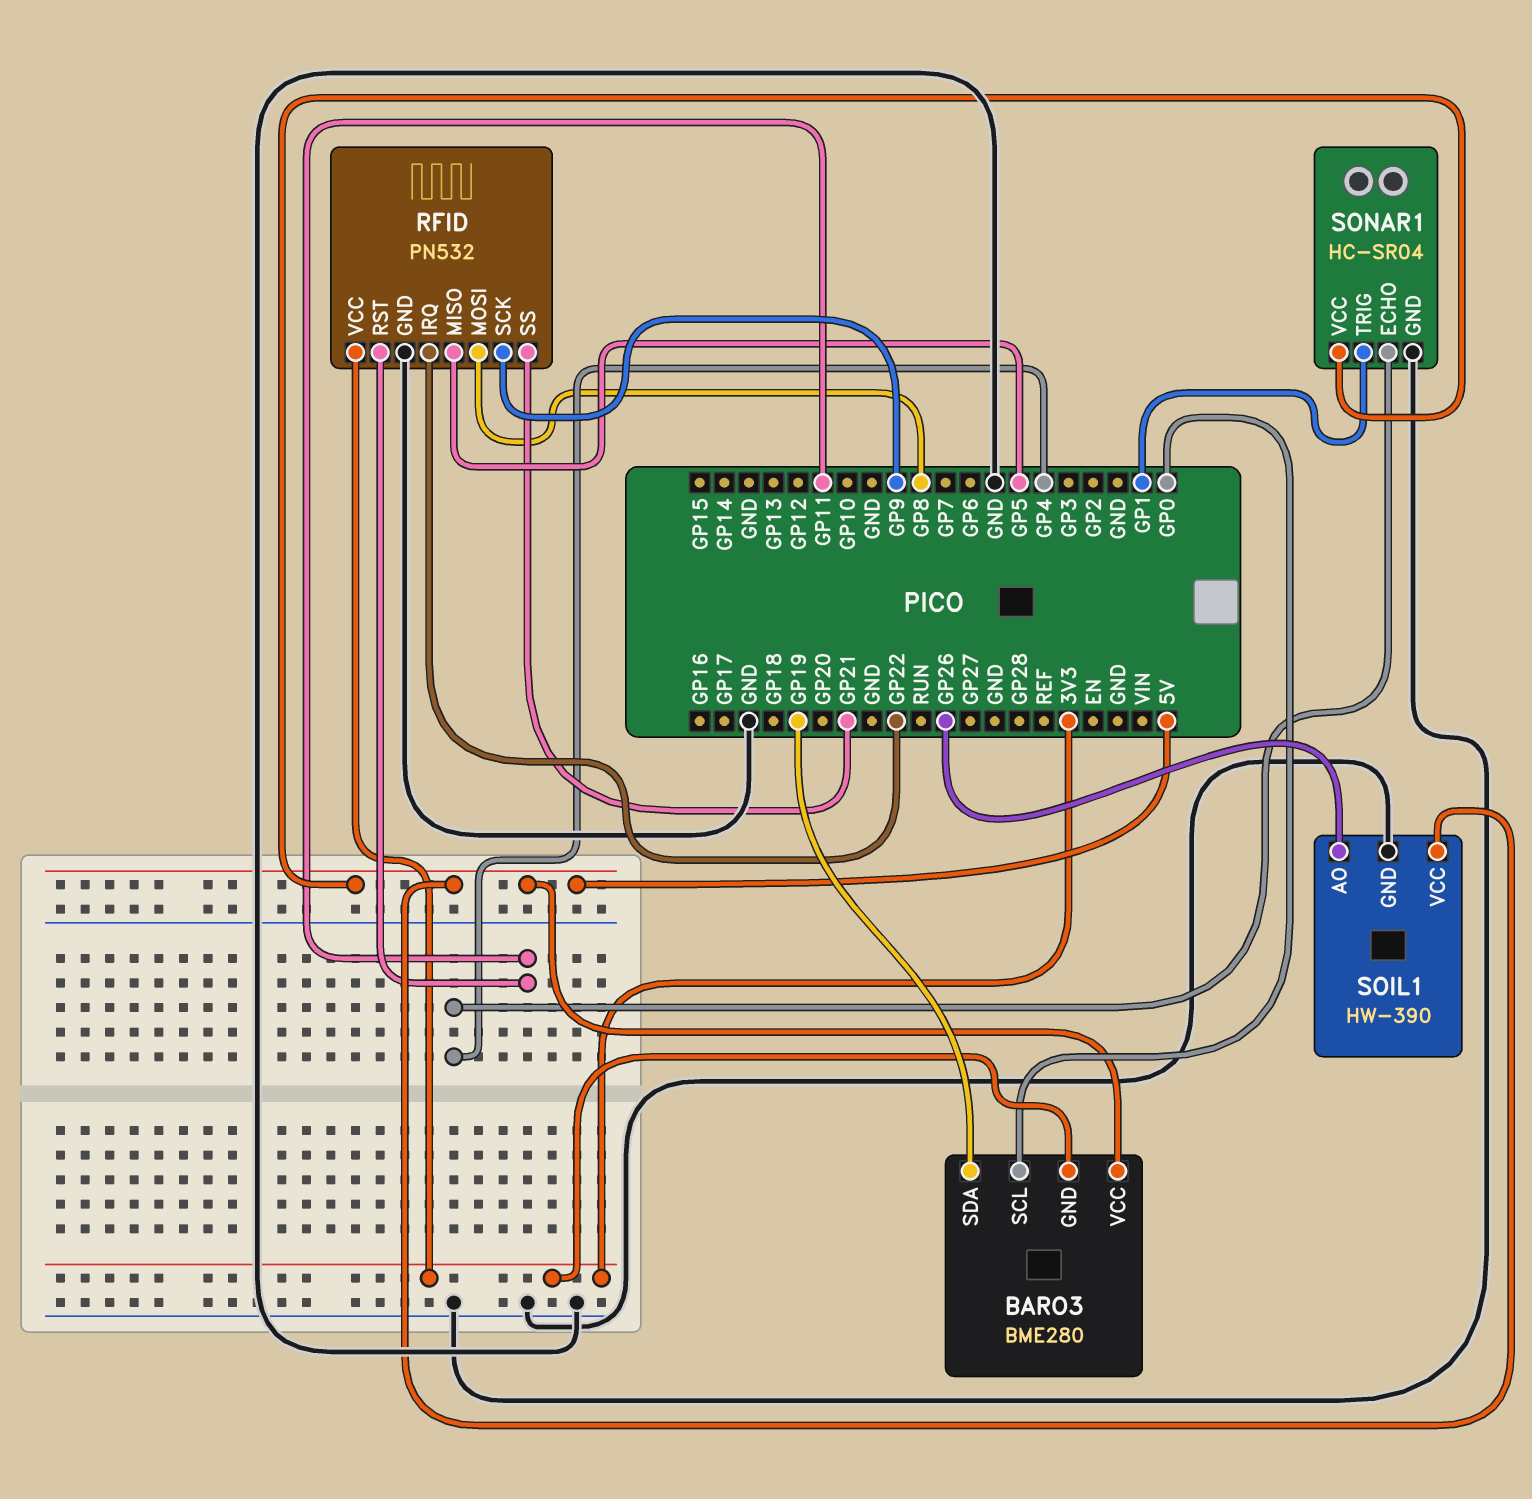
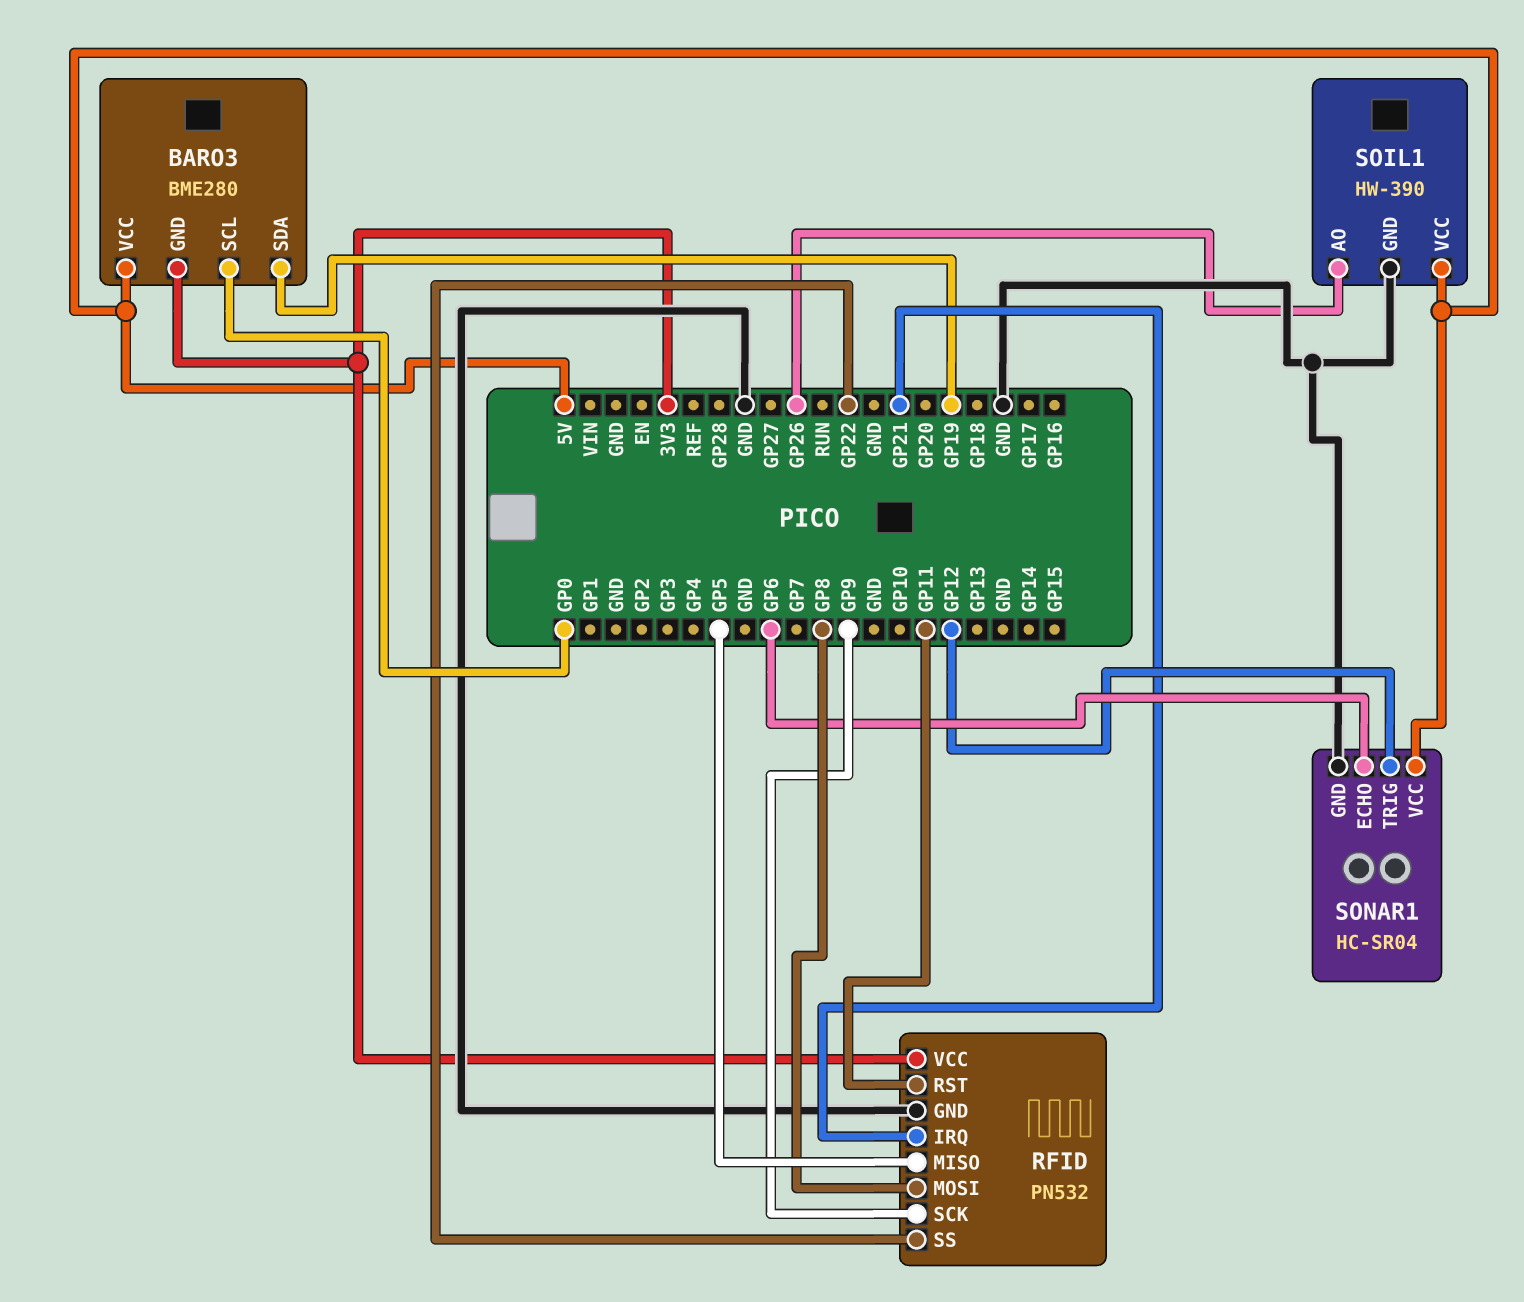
RFID pin IRQ: GP22 -> GP21
RFID pin SS: GP21 -> GP22
SONAR1 pin ECHO: GP4 -> GP6
SONAR1 pin TRIG: GP1 -> GP12

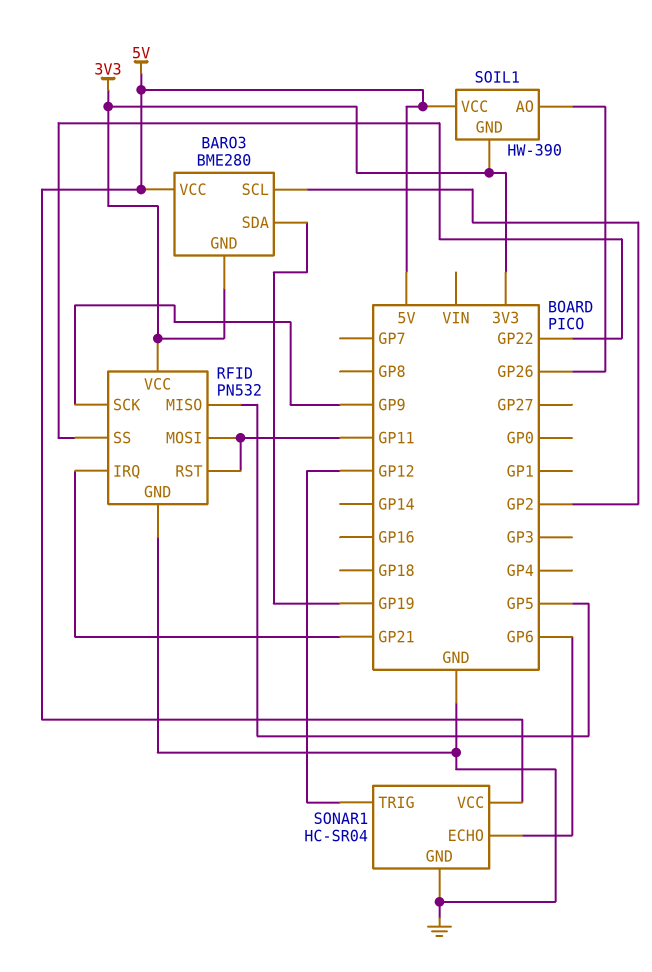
BARO3 pin SCL: GP0 -> GP2
RFID pin MOSI: GP8 -> GP11
SOIL1 pin GND: GND -> 3V3

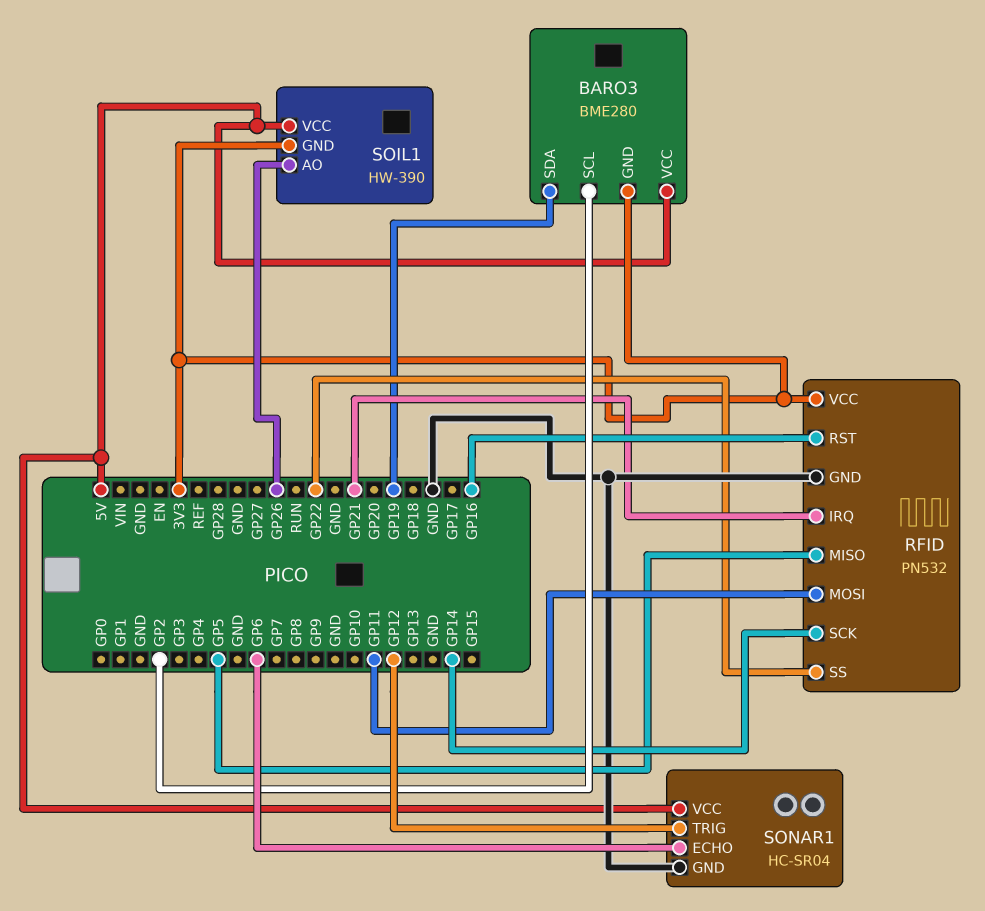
RFID pin RST: GP11 -> GP16
RFID pin SCK: GP9 -> GP14

